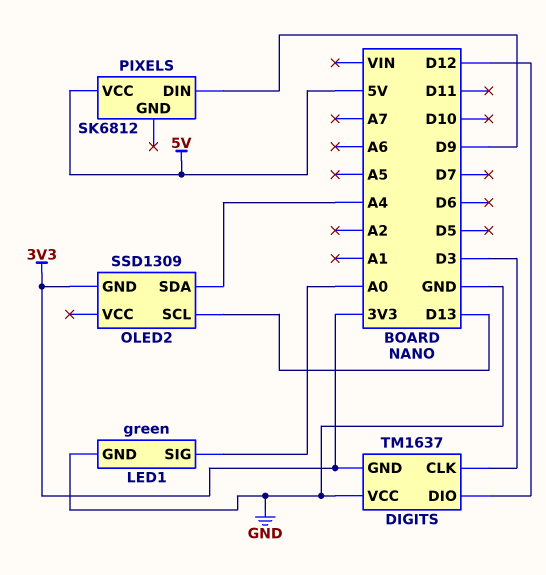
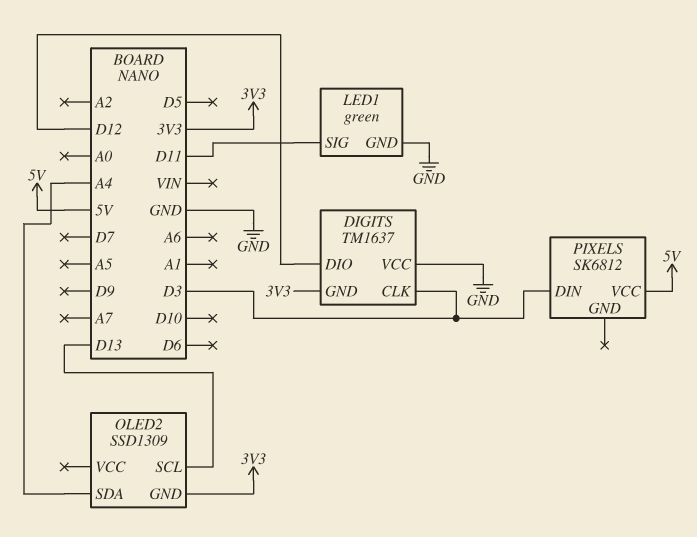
LED1 pin SIG: A0 -> D11
PIXELS pin DIN: D9 -> D3

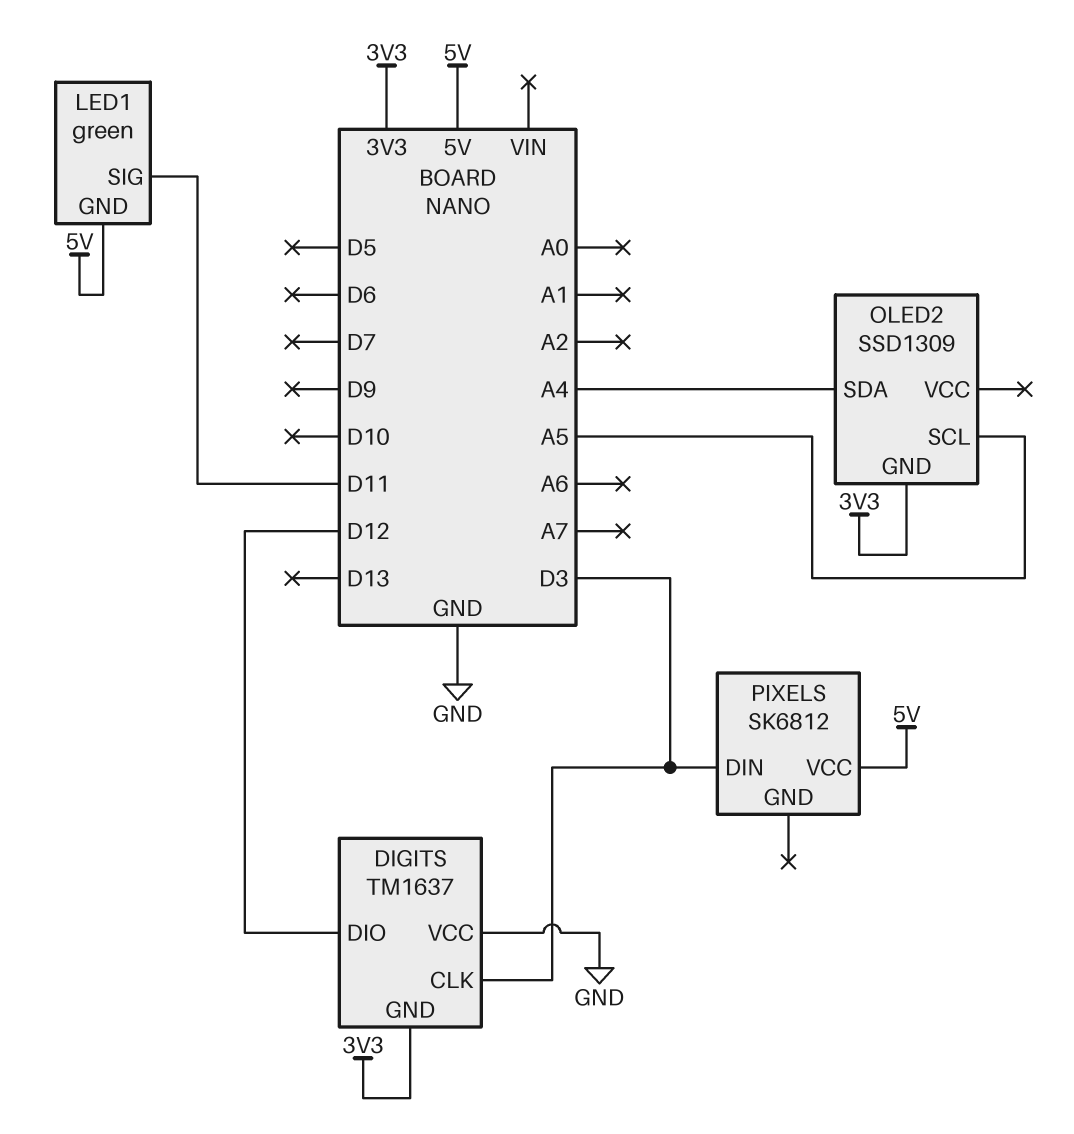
LED1 pin GND: GND -> 5V
OLED2 pin SCL: D13 -> A5

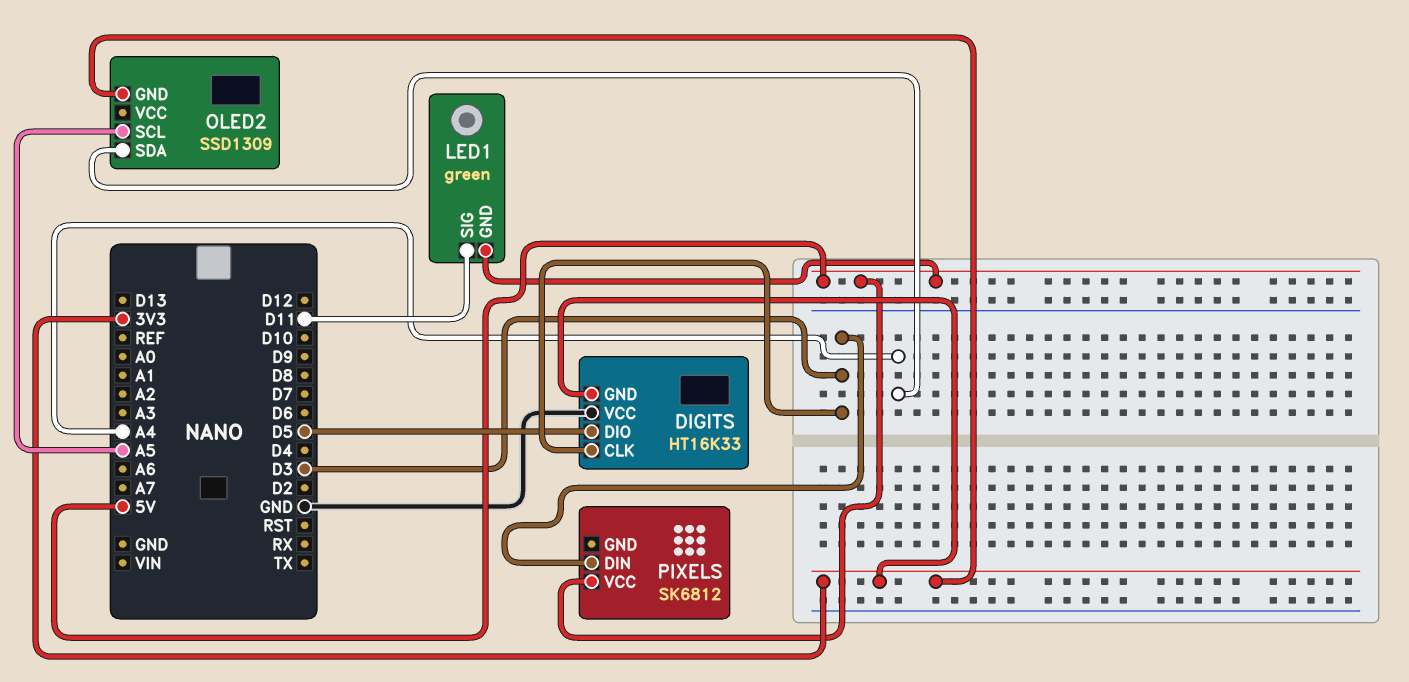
DIGITS: TM1637 -> HT16K33
DIGITS pin DIO: D12 -> D5

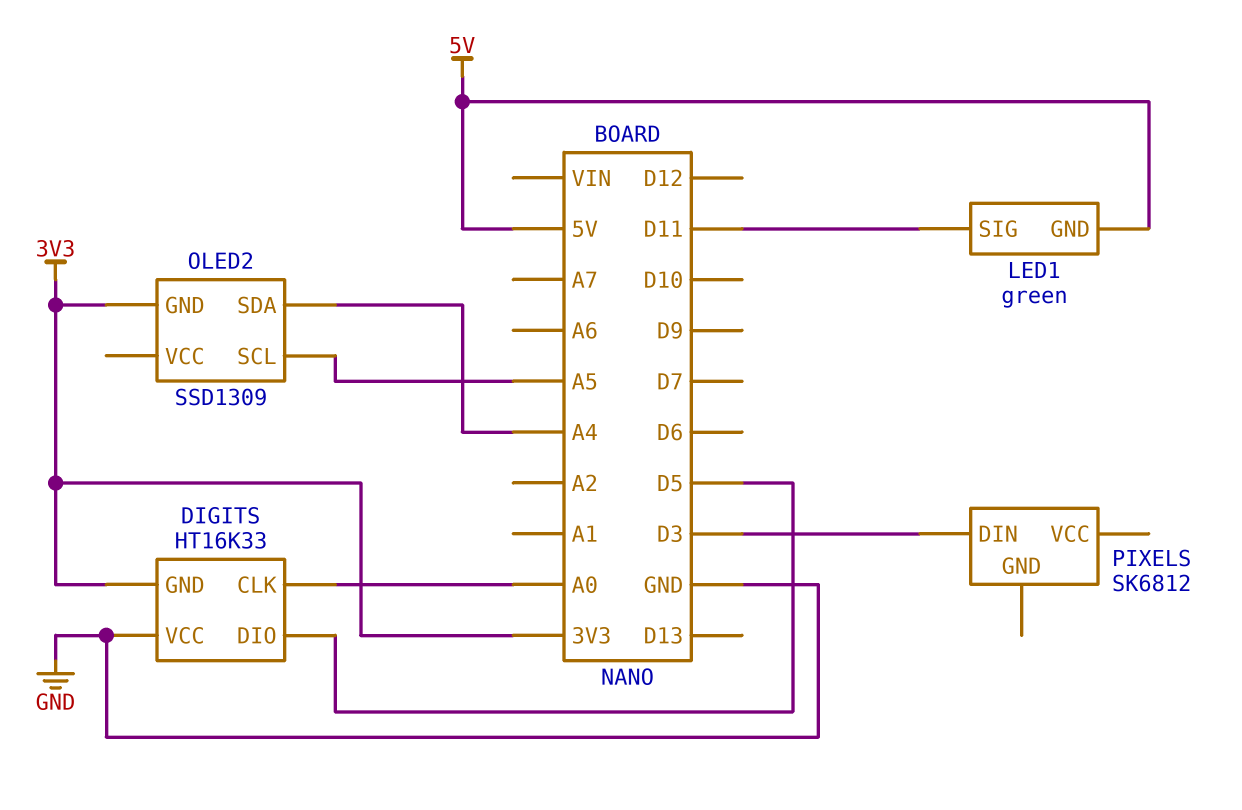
DIGITS pin CLK: D3 -> A0
PIXELS pin VCC: 5V -> none

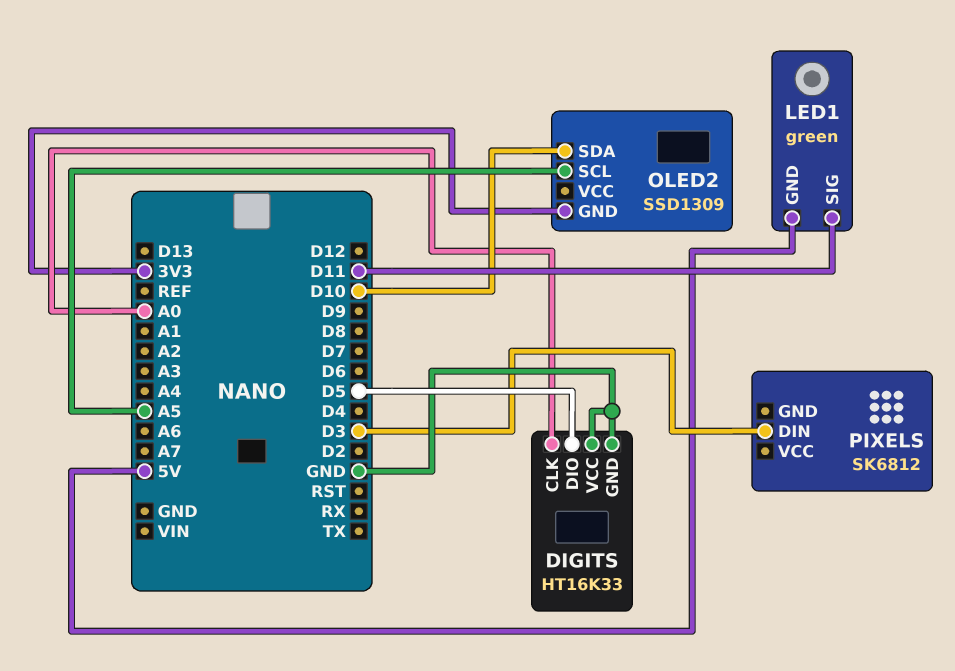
DIGITS pin GND: 3V3 -> GND
OLED2 pin SDA: A4 -> D10

